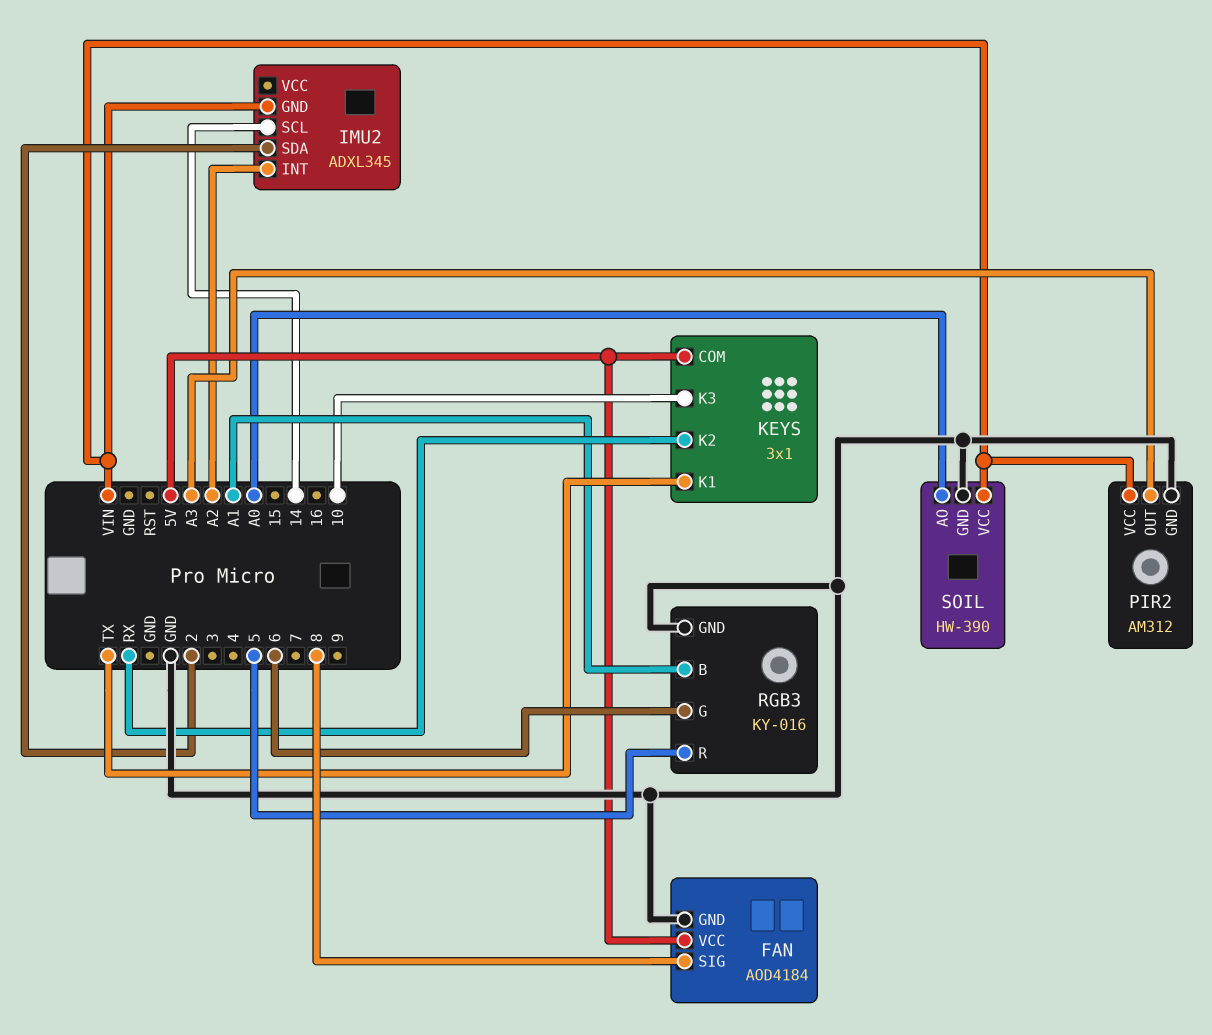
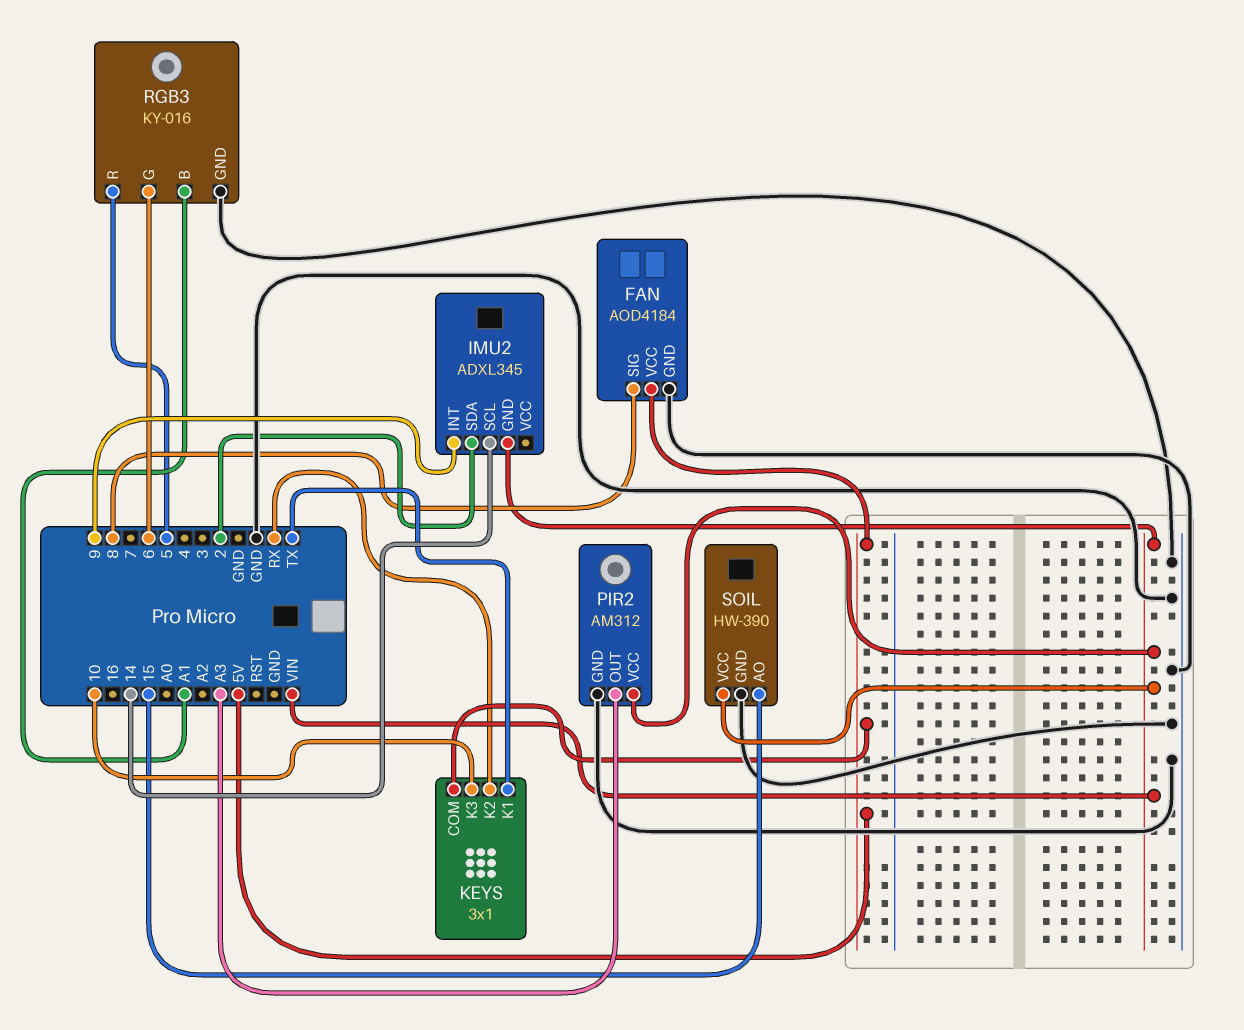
IMU2 pin INT: A2 -> 9
SOIL pin AO: A0 -> 15

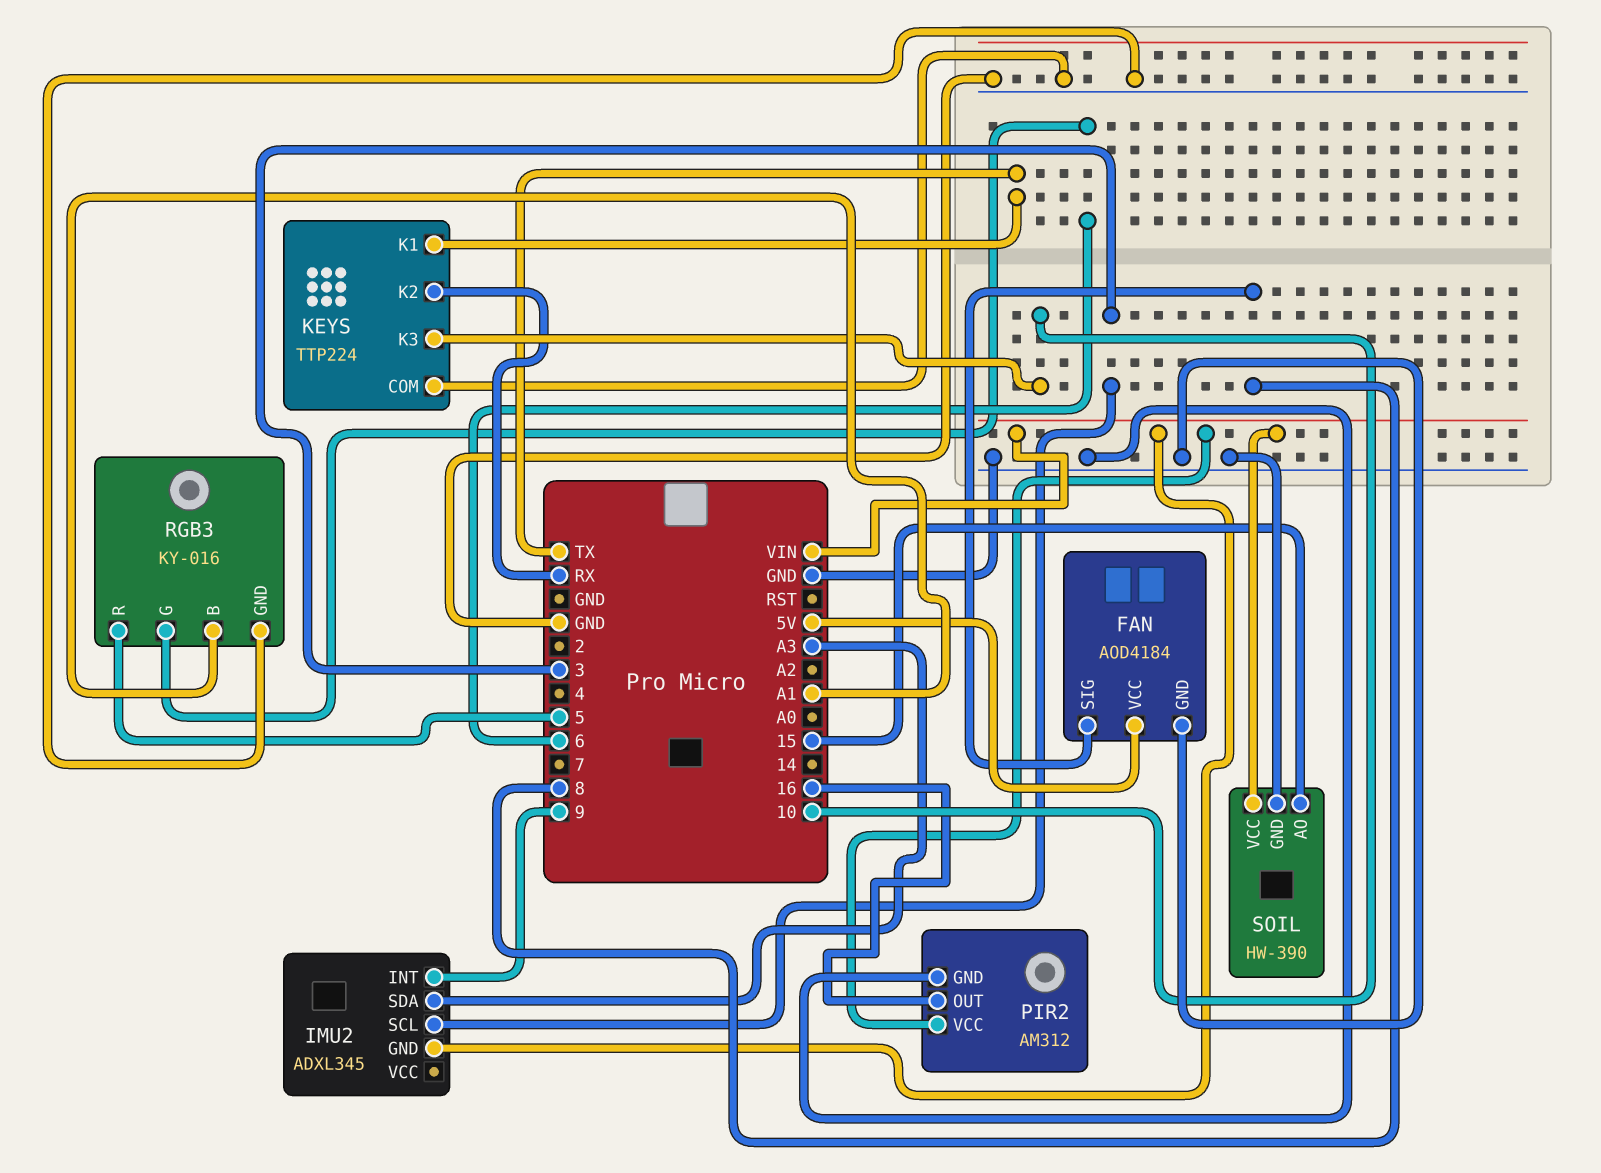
IMU2 pin SCL: 14 -> 3
IMU2 pin SDA: 2 -> A3
KEYS: 3x1 -> TTP224
KEYS pin COM: 5V -> GND
PIR2 pin OUT: A3 -> 16

